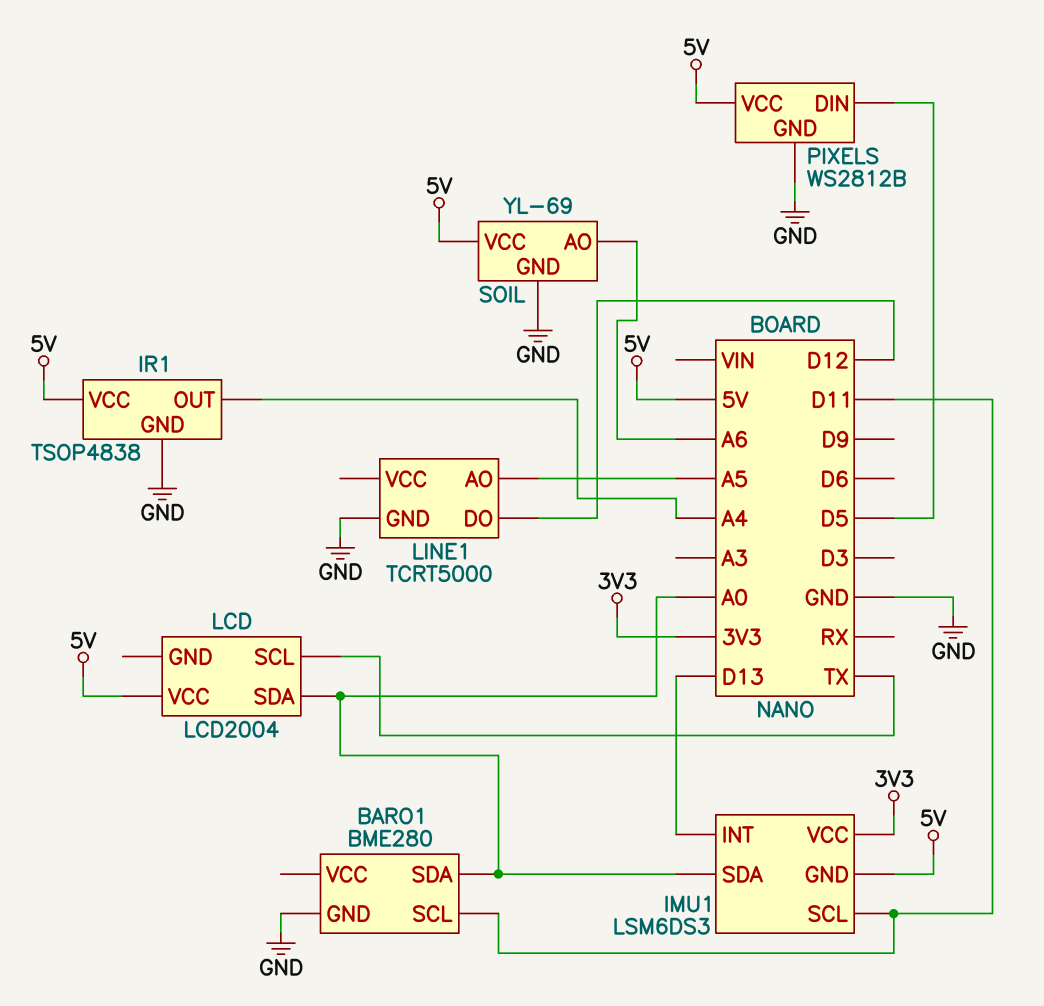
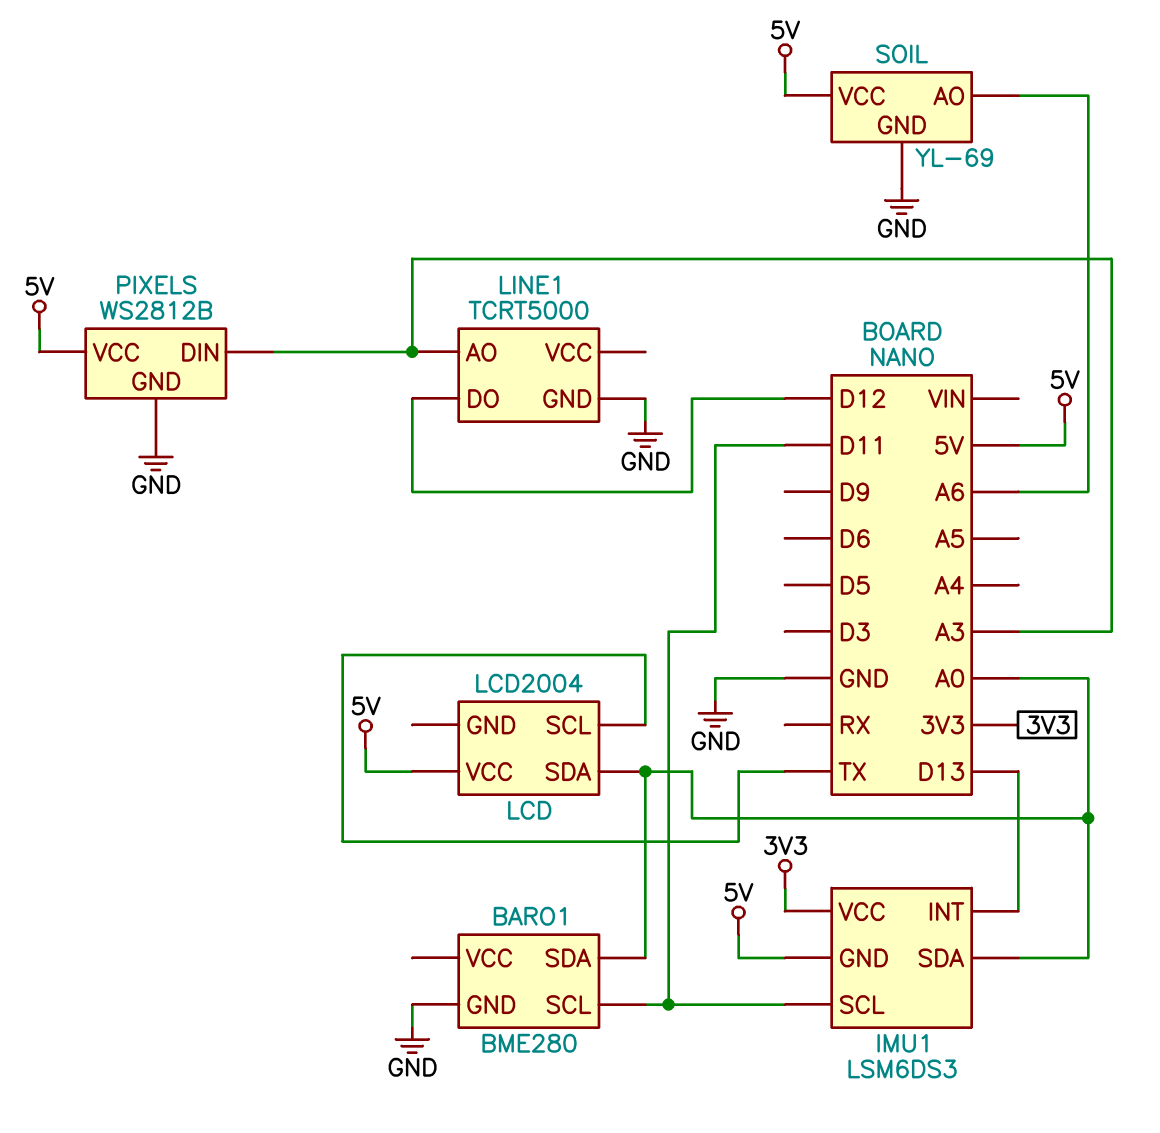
IR1: TSOP4838 -> none
IR1 pin GND: GND -> none
IR1 pin OUT: A4 -> none
IR1 pin VCC: 5V -> none
LINE1 pin AO: A5 -> A3
PIXELS pin DIN: D5 -> A3

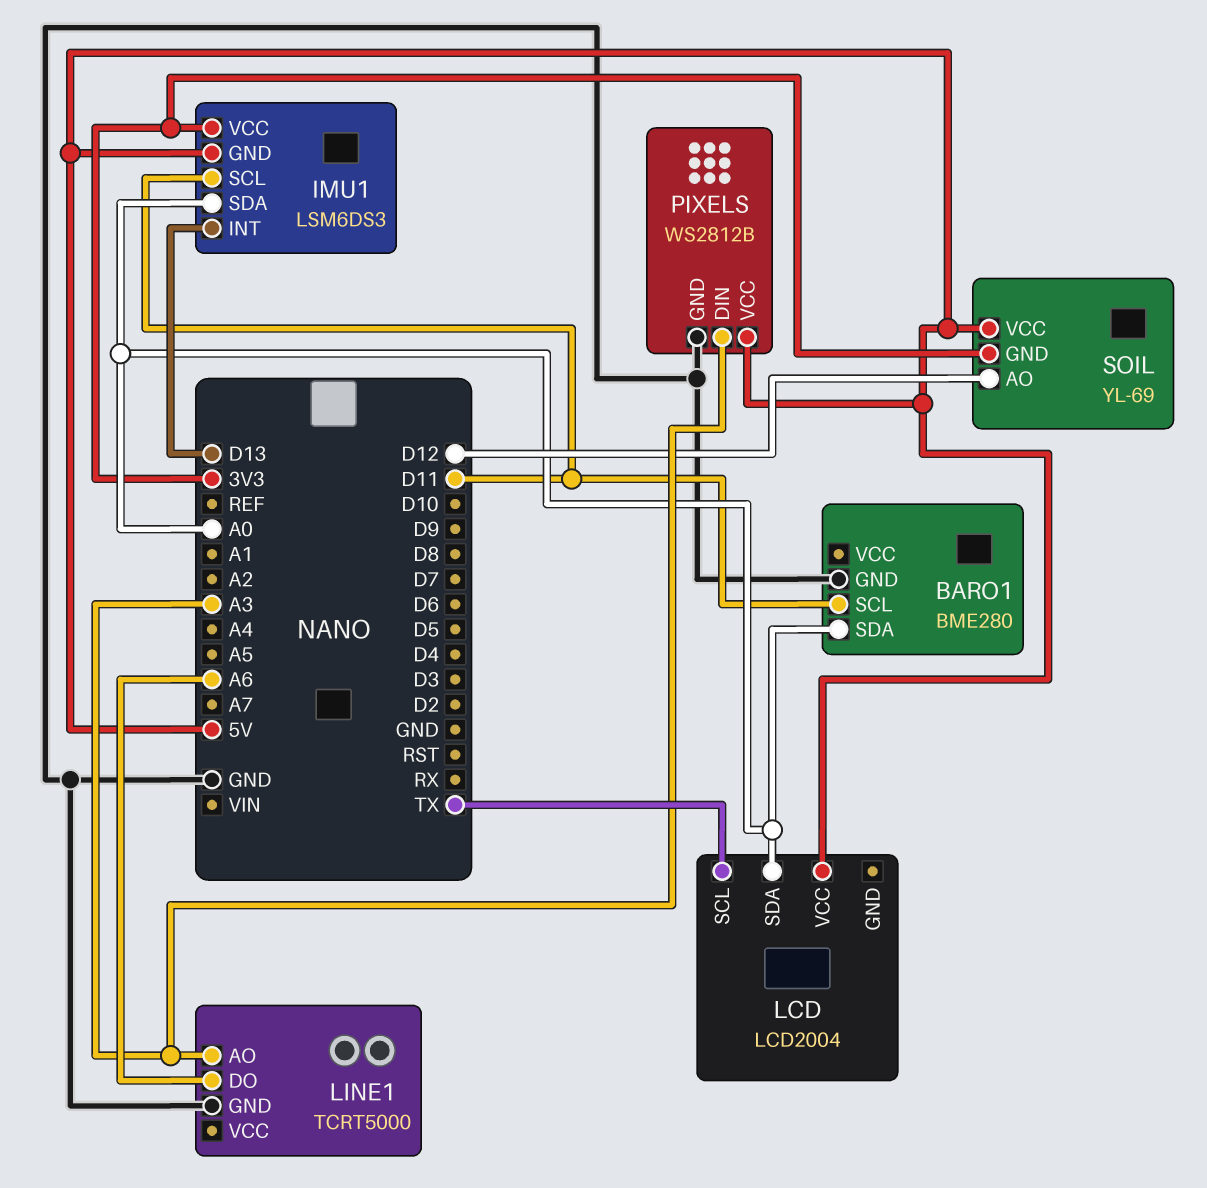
LINE1 pin DO: D12 -> A6
SOIL pin AO: A6 -> D12
SOIL pin GND: GND -> 3V3

